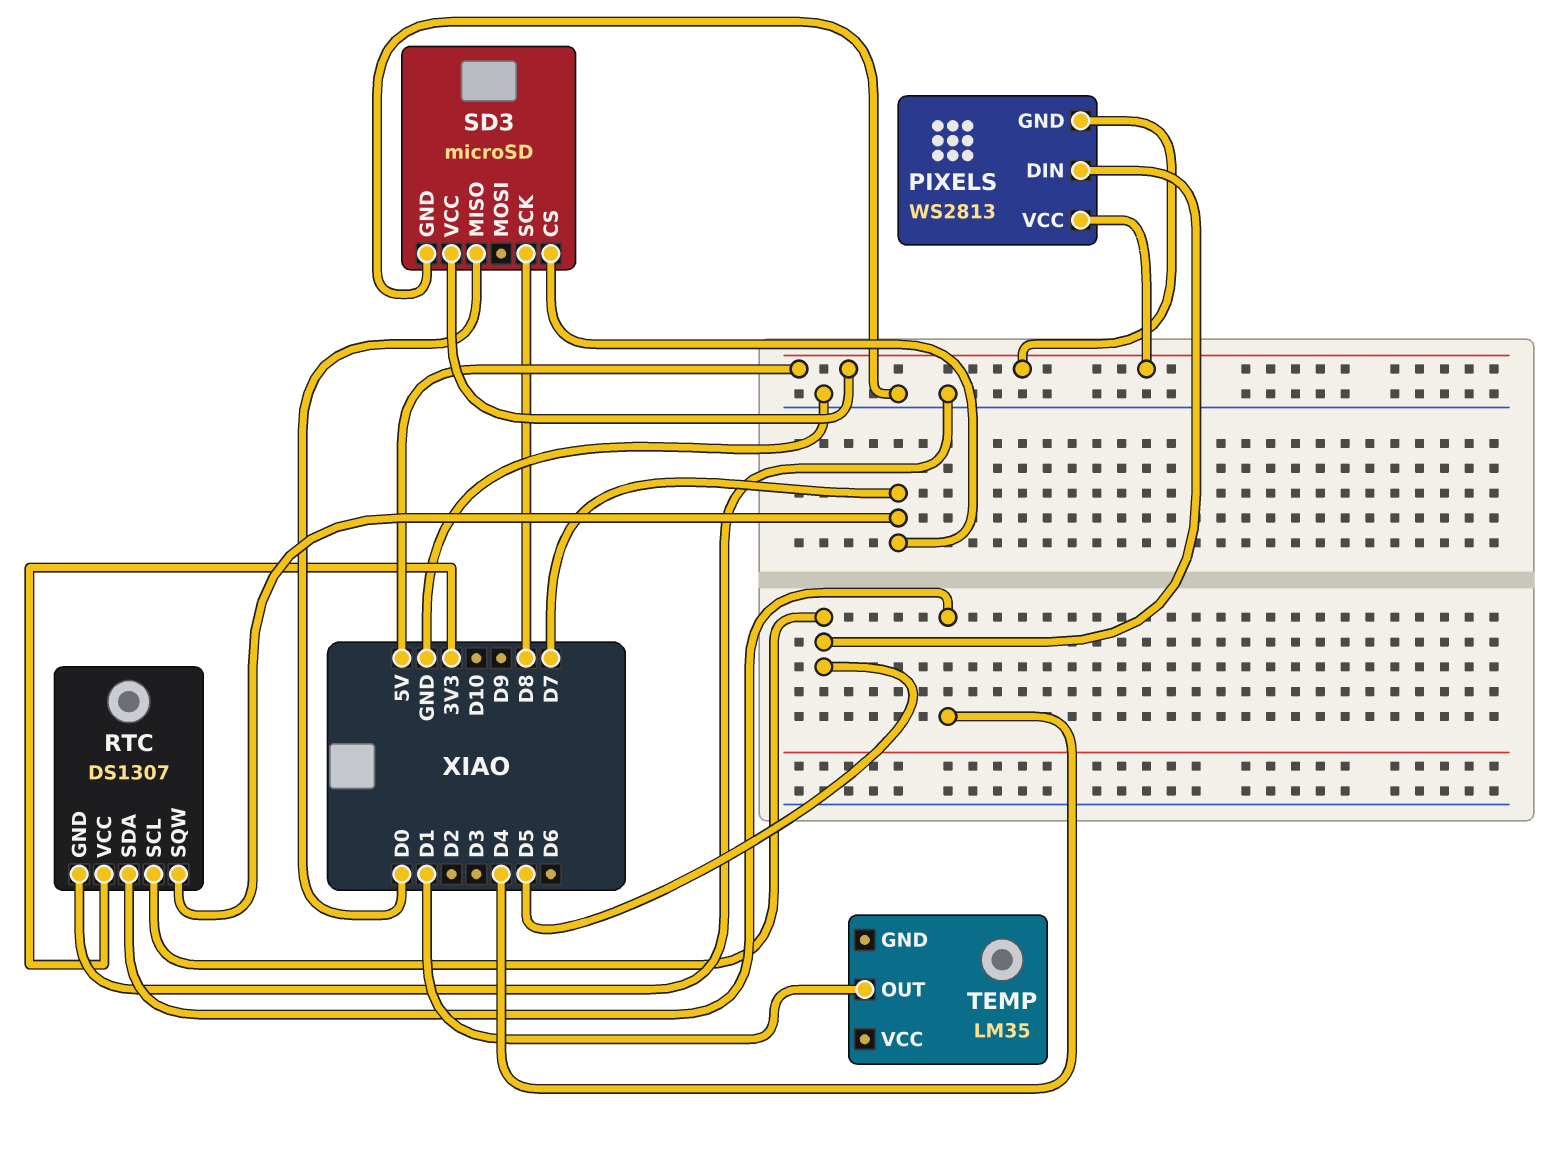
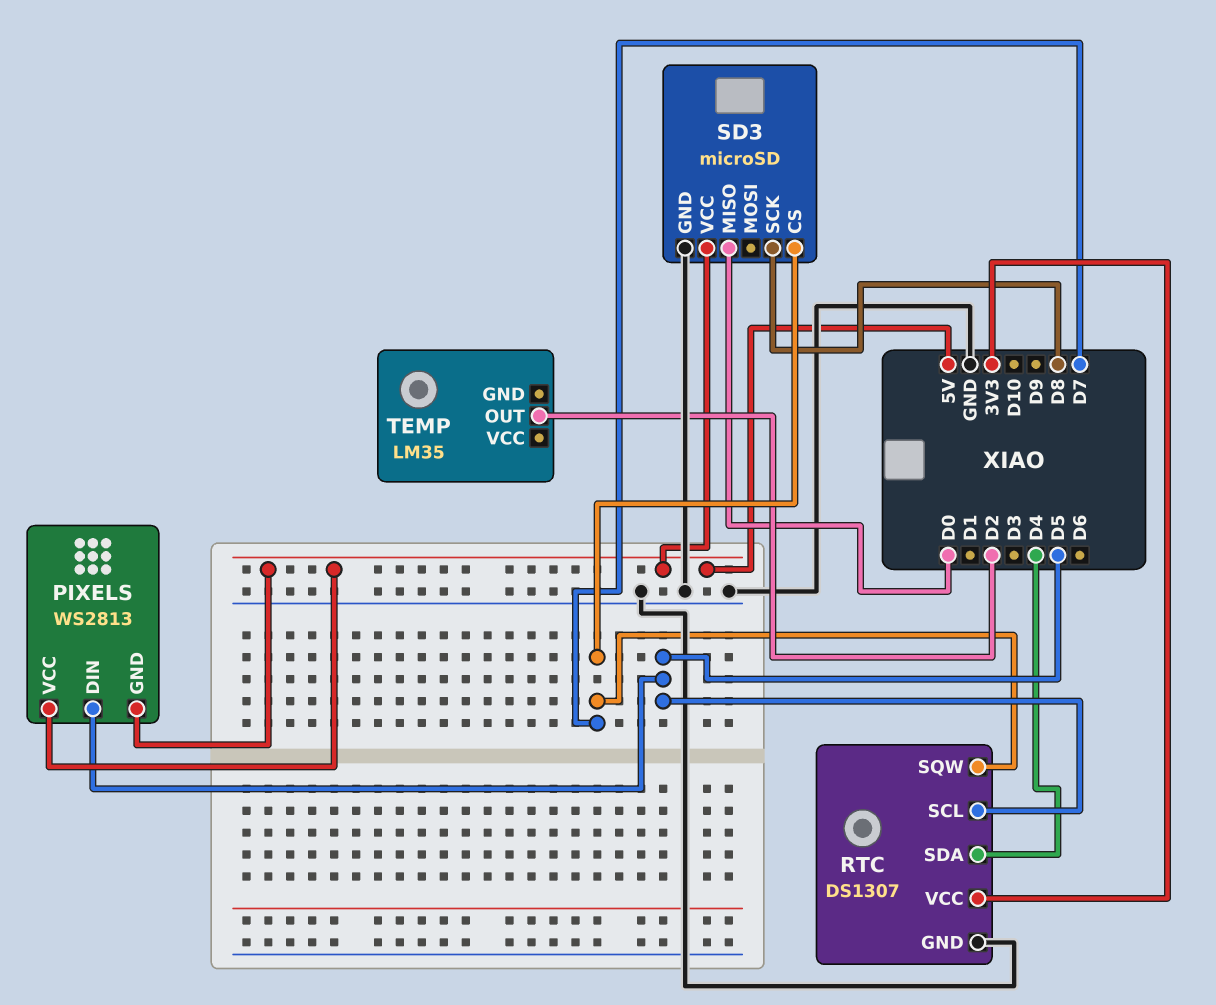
TEMP pin OUT: D1 -> D2

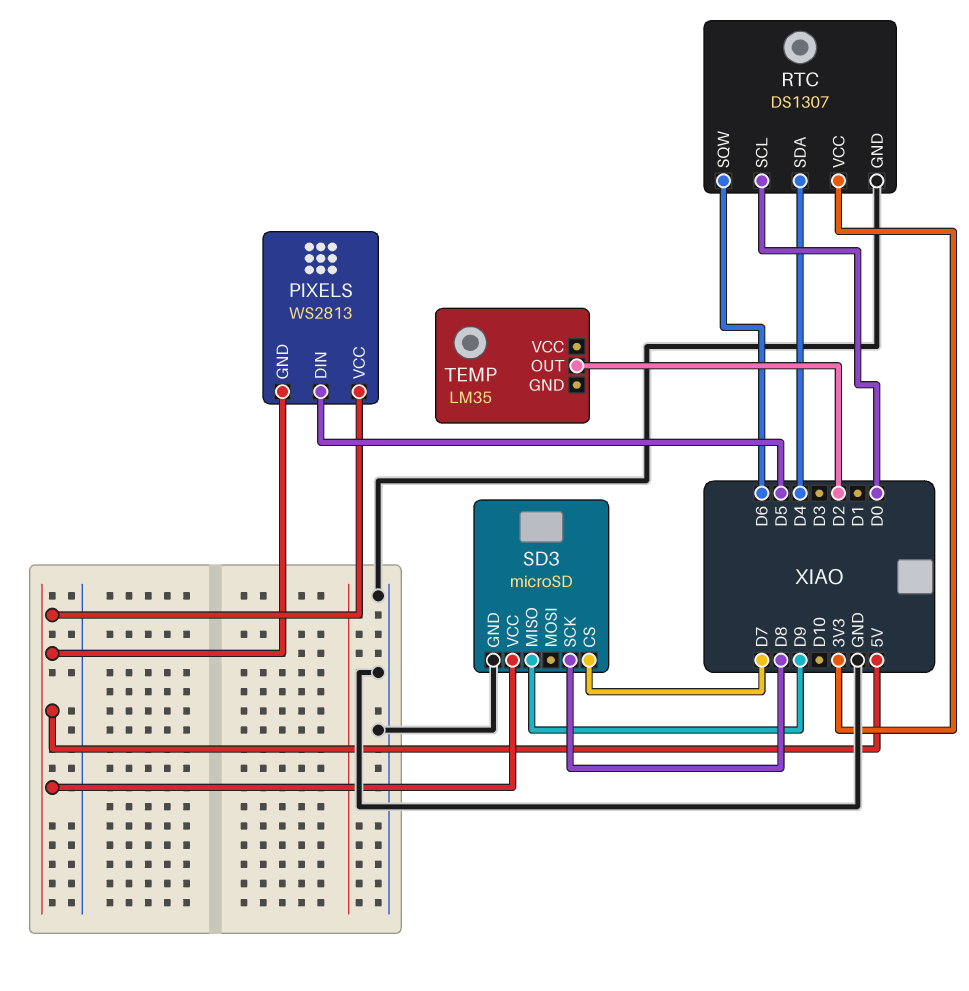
RTC pin SCL: D5 -> D0
RTC pin SQW: D7 -> D6
SD3 pin MISO: D0 -> D9

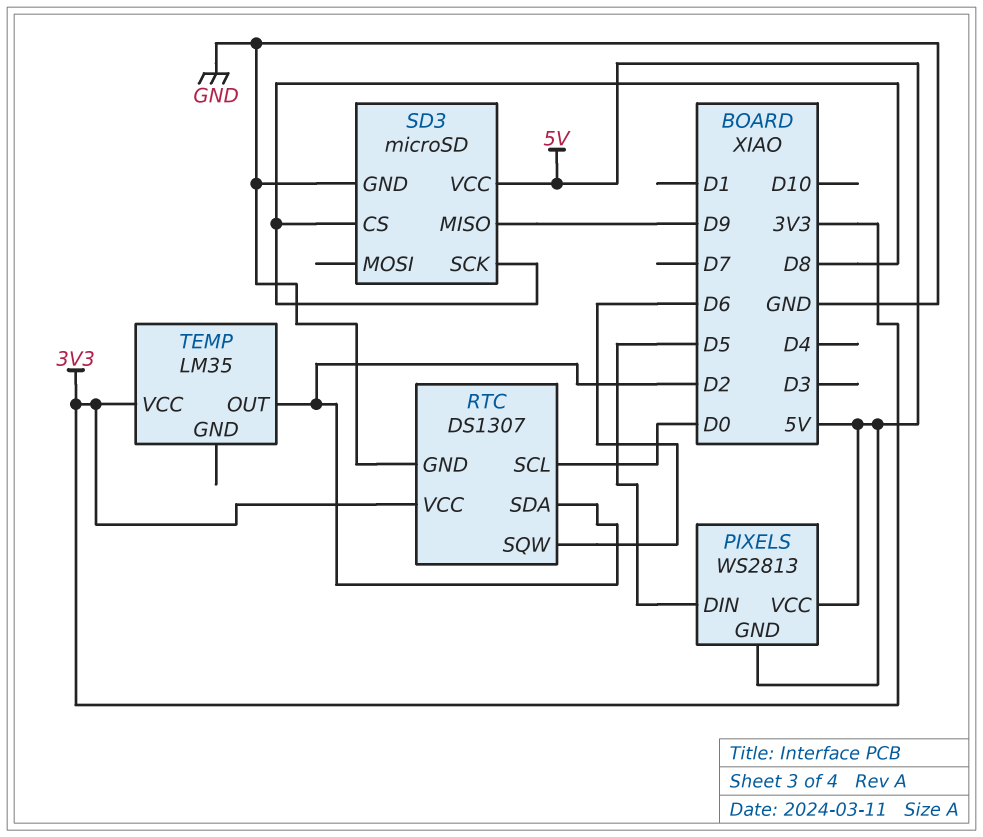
RTC pin SDA: D4 -> D2
SD3 pin CS: D7 -> D8
TEMP pin VCC: none -> 3V3

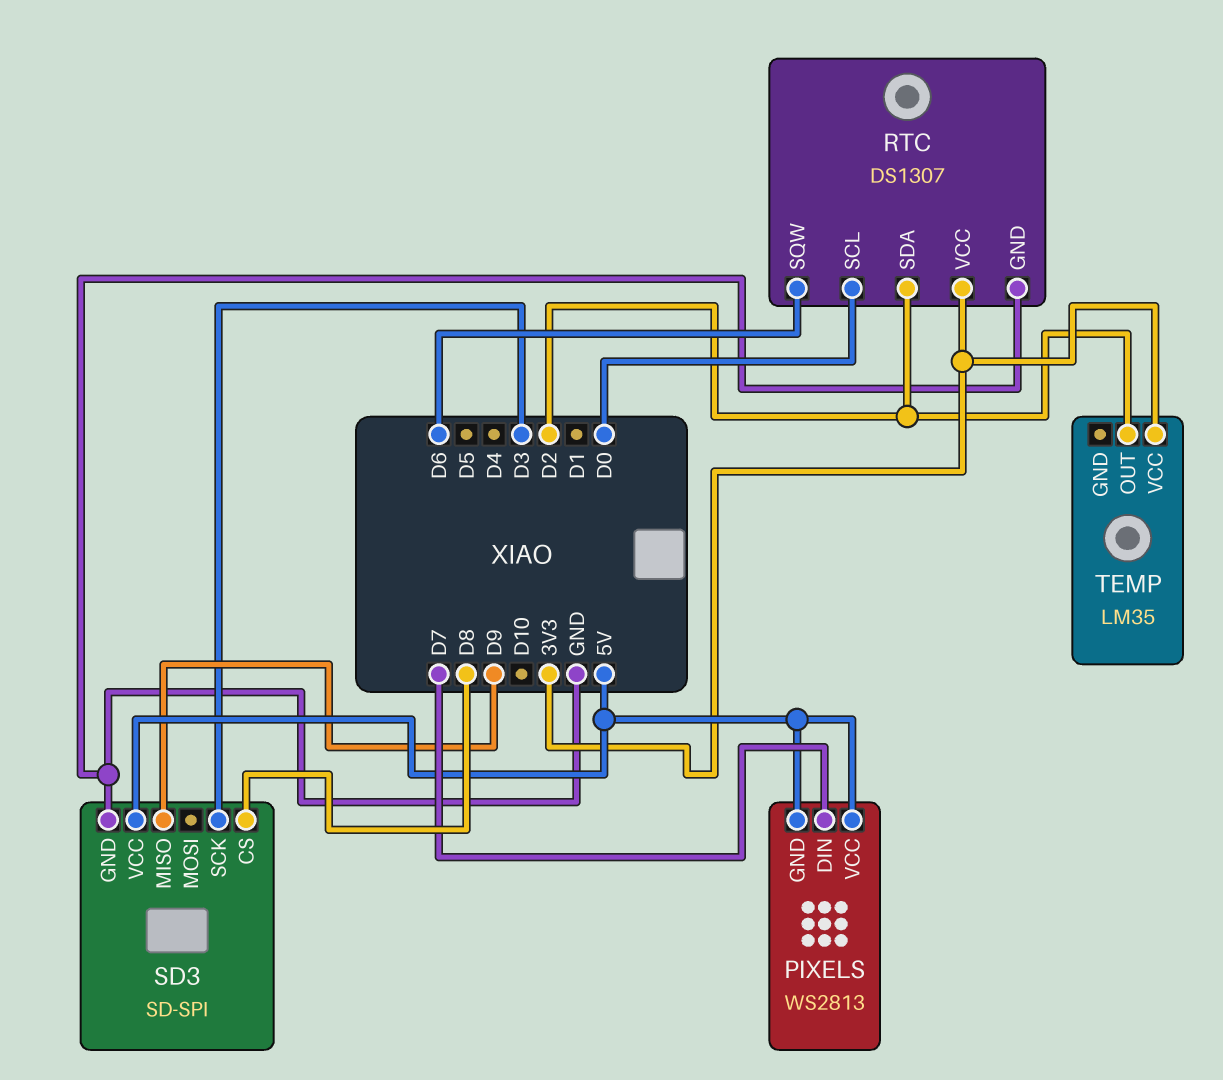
PIXELS pin DIN: D5 -> D7
SD3: microSD -> SD-SPI
SD3 pin SCK: D8 -> D3

